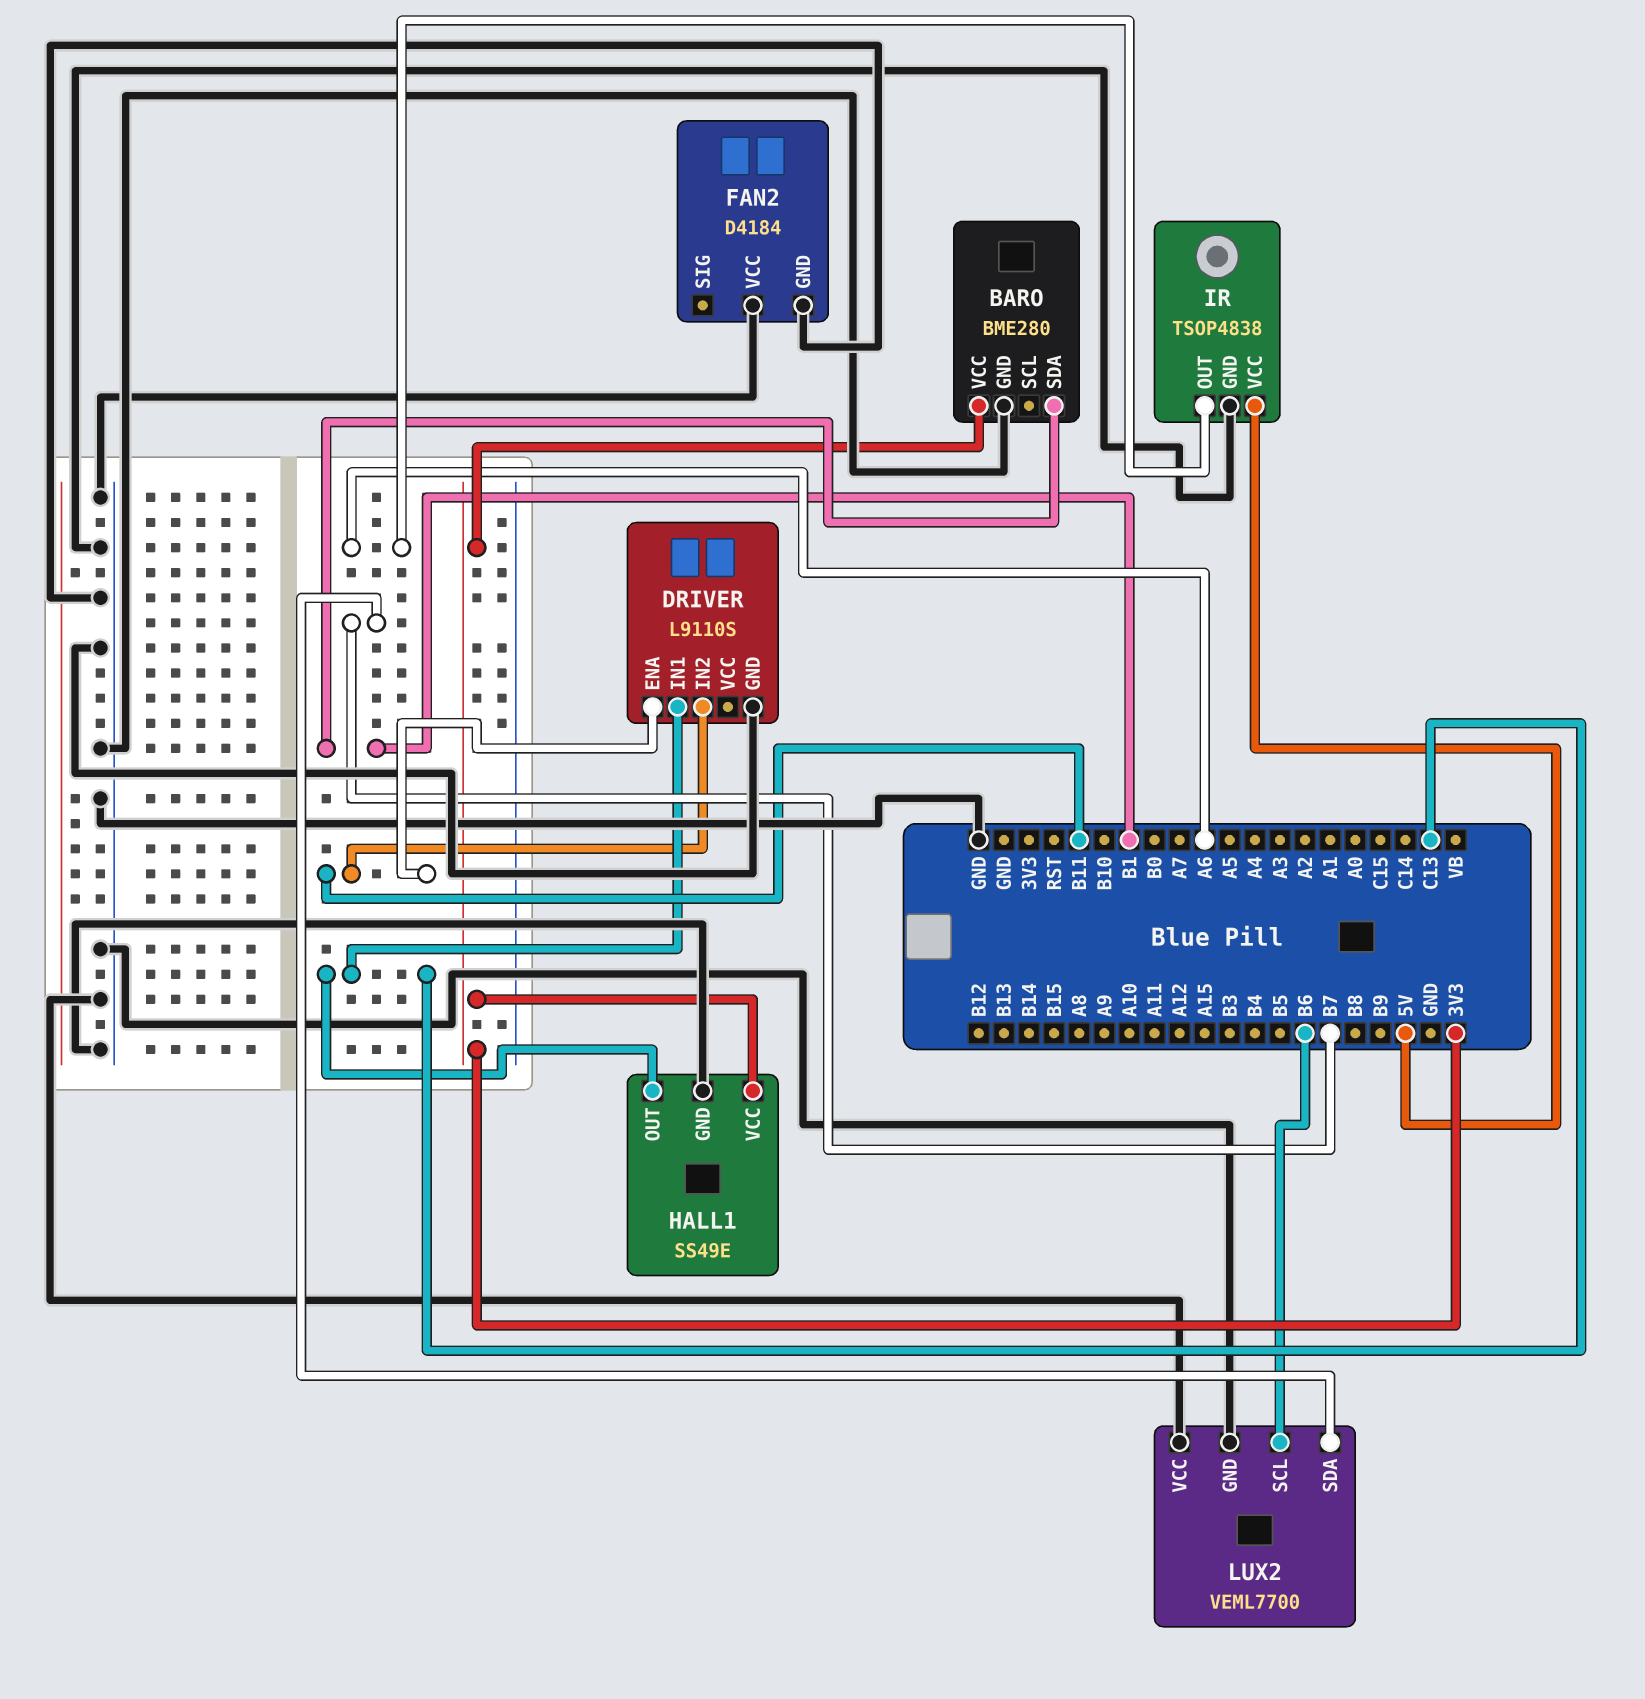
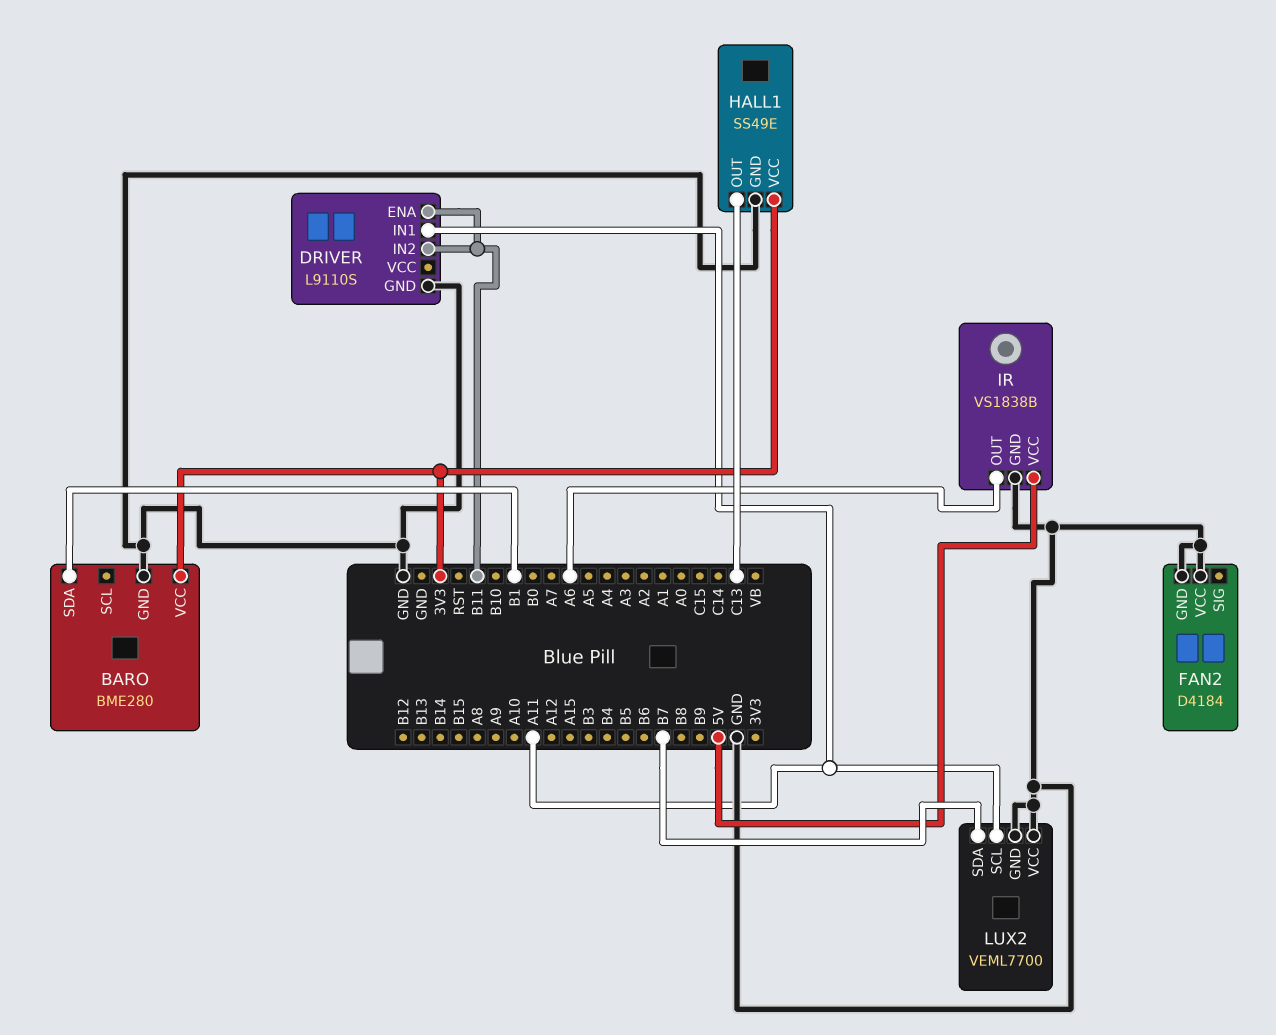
DRIVER pin IN1: C13 -> A11
IR: TSOP4838 -> VS1838B
LUX2 pin SCL: B6 -> A11

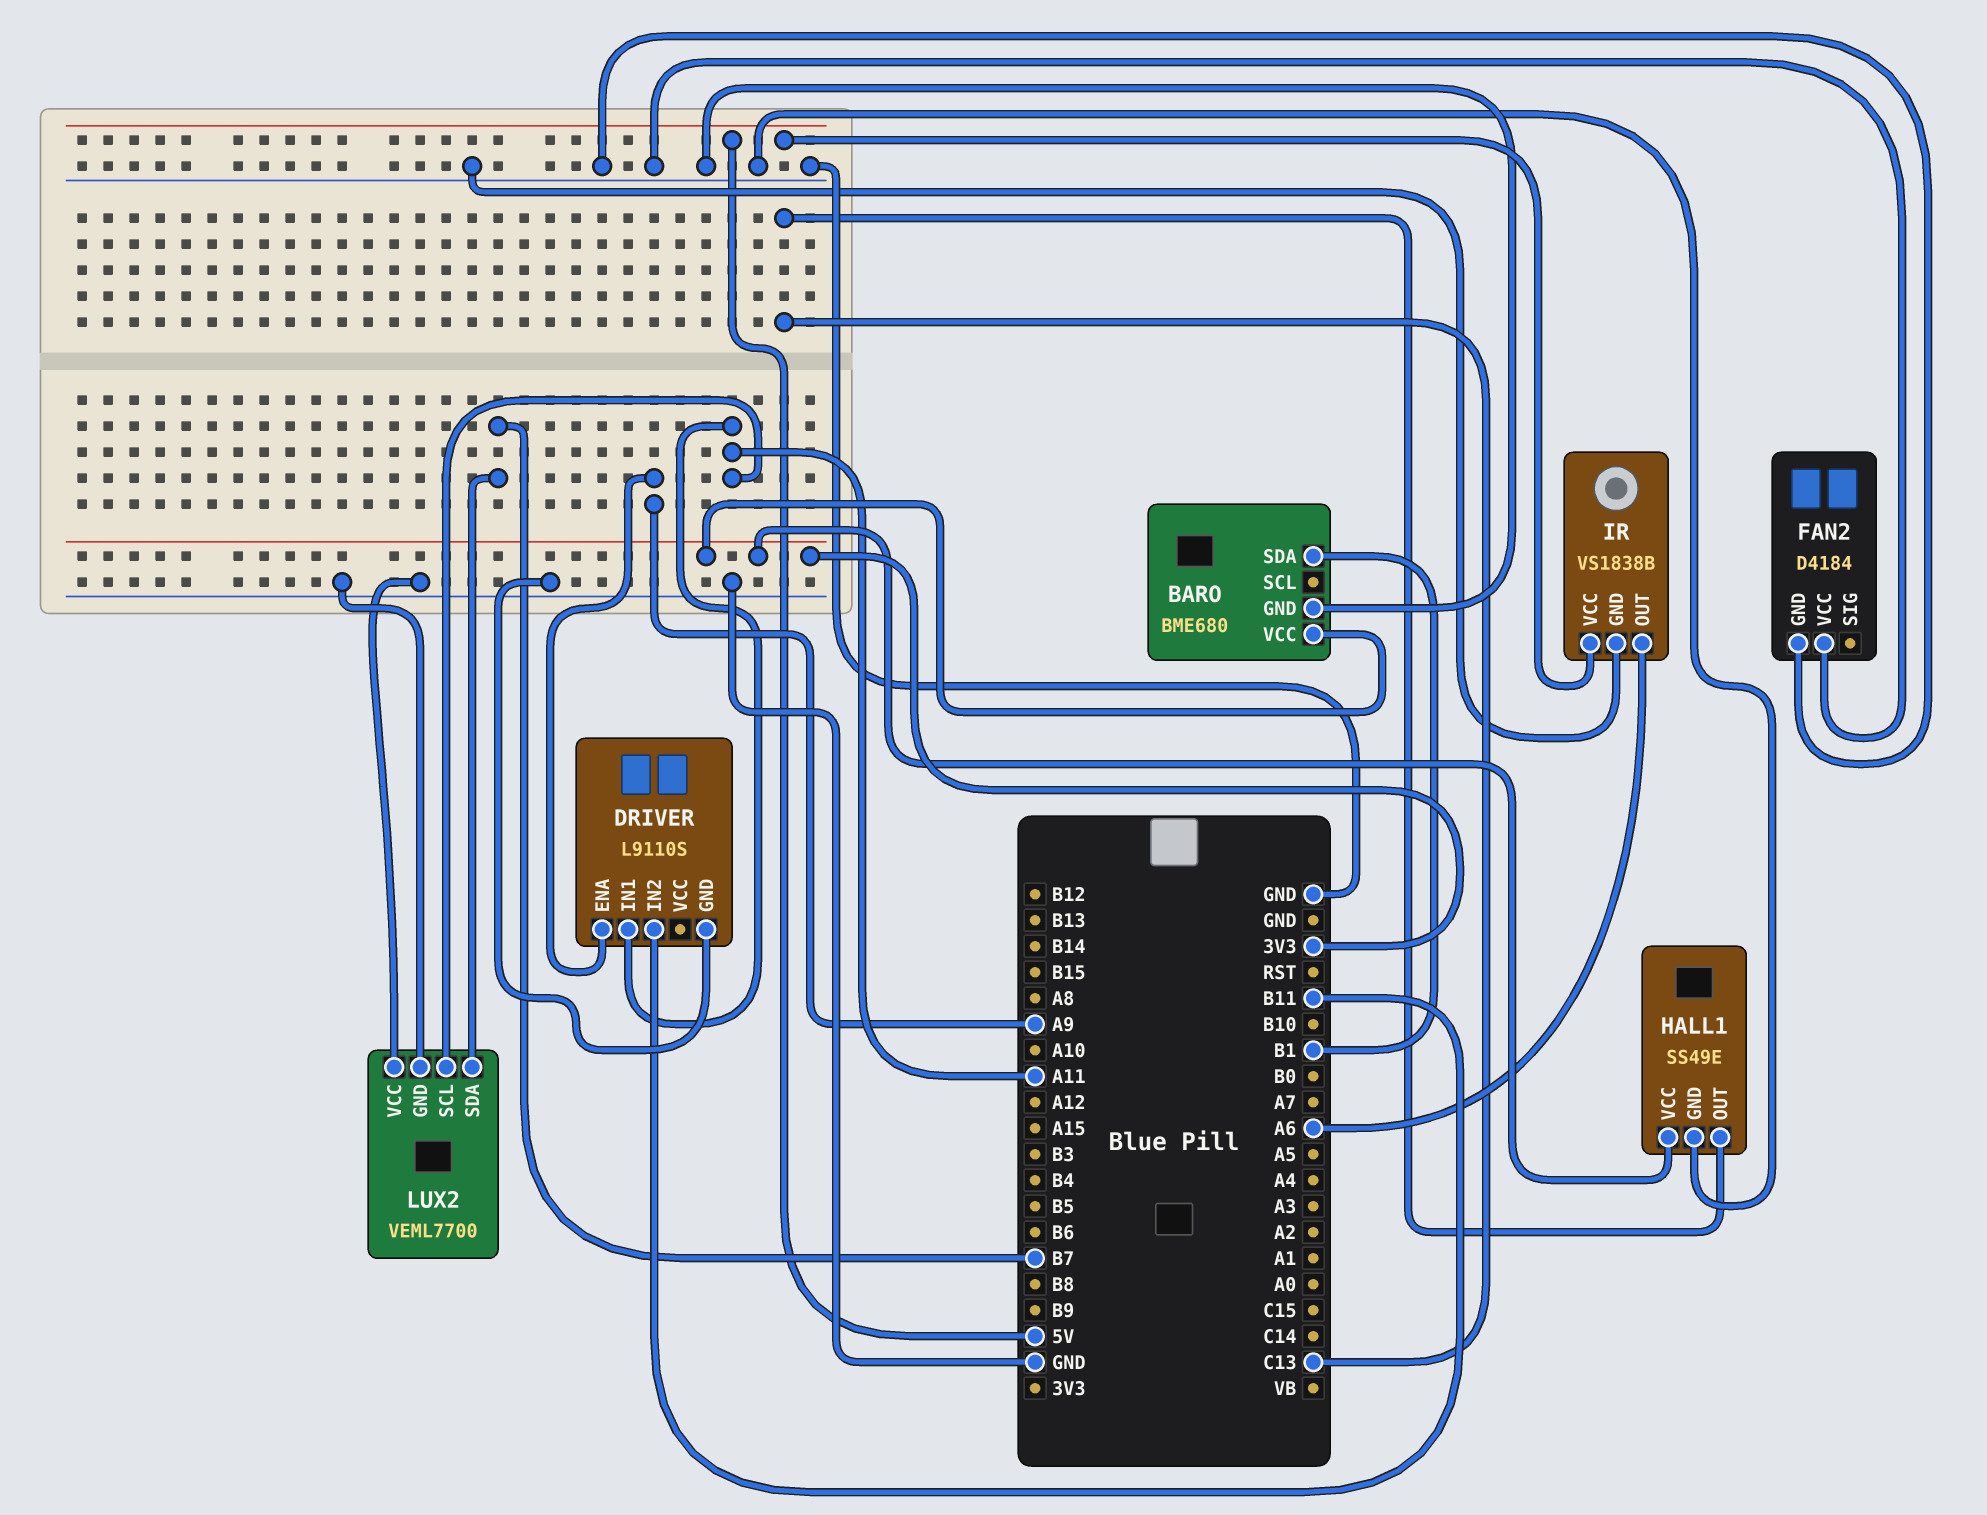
BARO: BME280 -> BME680
DRIVER pin ENA: B11 -> A9

